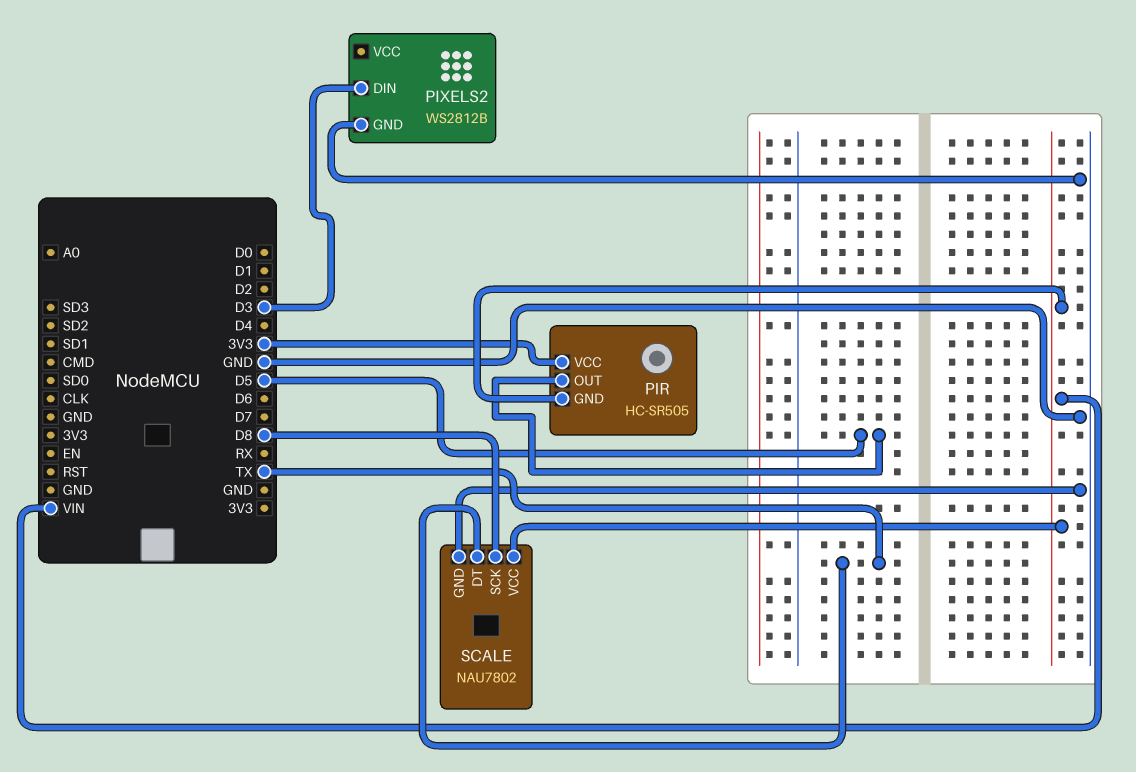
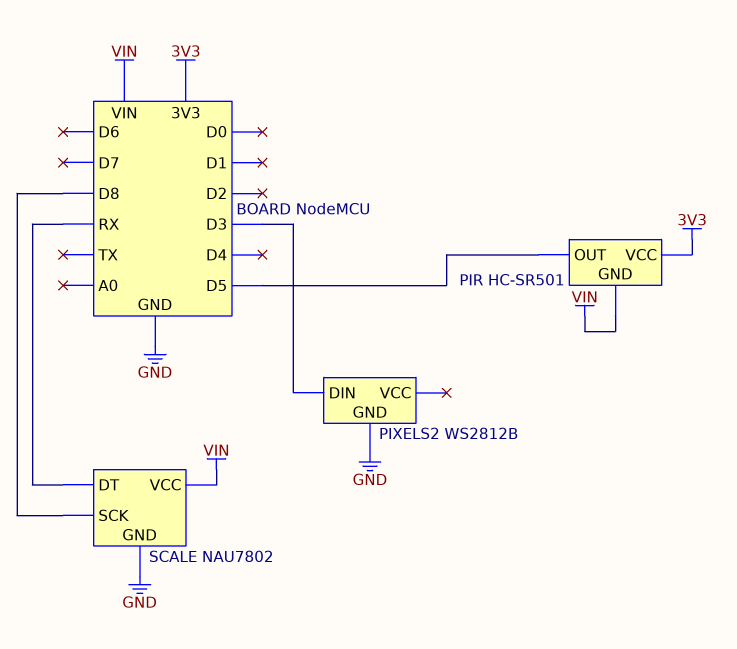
PIR: HC-SR505 -> HC-SR501
SCALE pin DT: TX -> RX

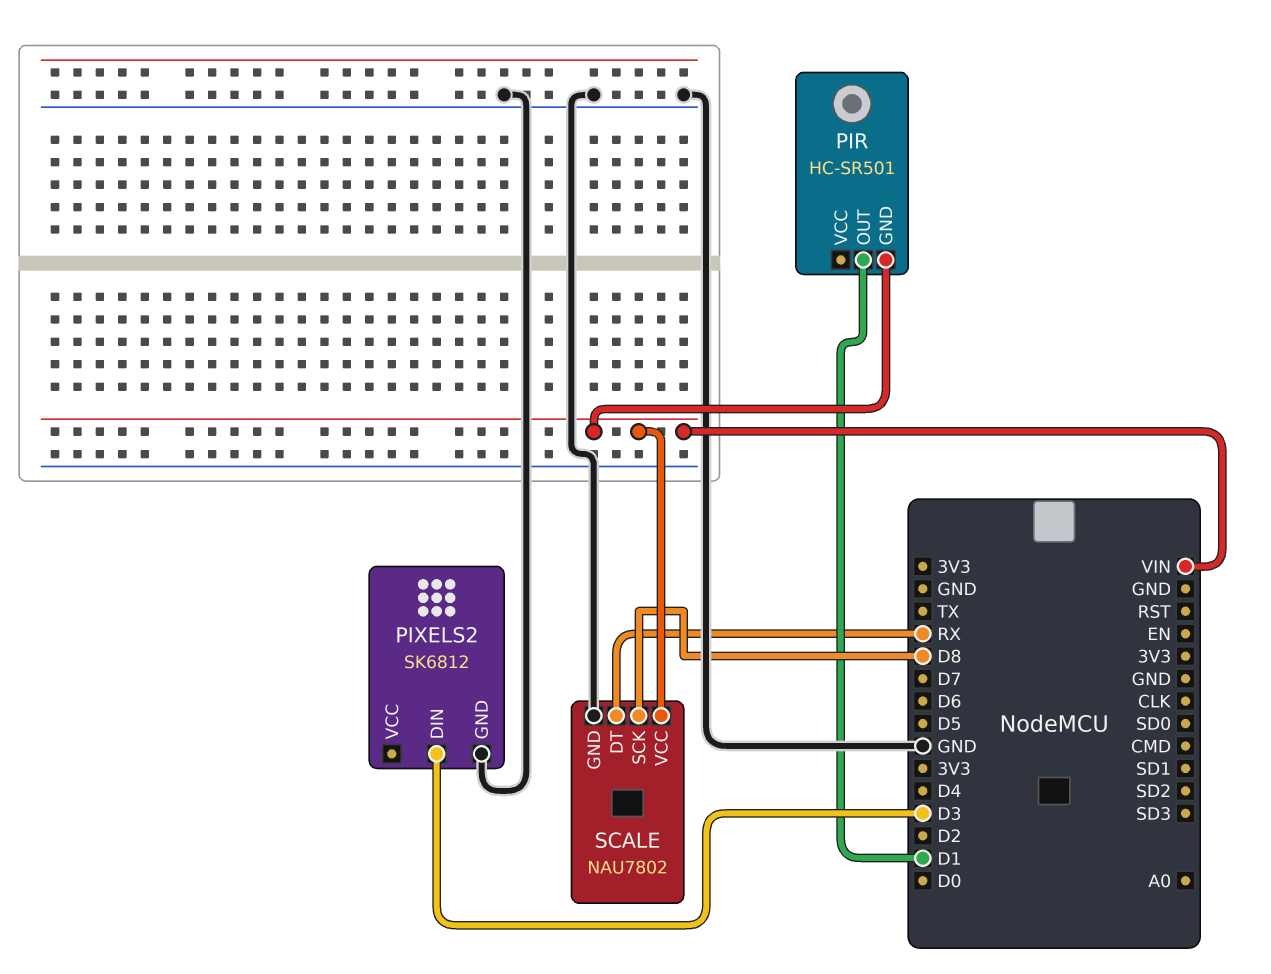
PIR pin OUT: D5 -> D1
PIR pin VCC: 3V3 -> none
PIXELS2: WS2812B -> SK6812

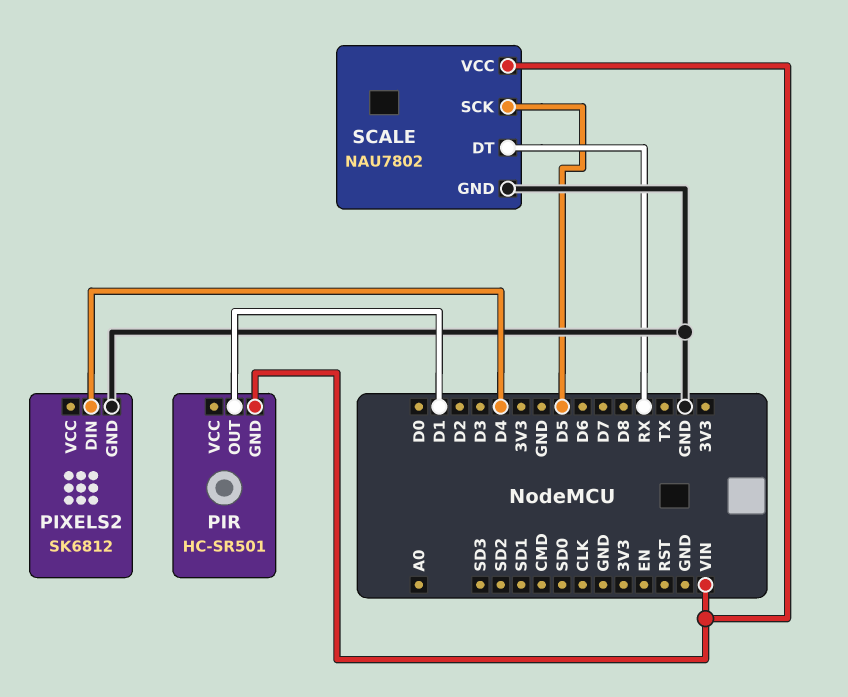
PIXELS2 pin DIN: D3 -> D4
SCALE pin SCK: D8 -> D5

